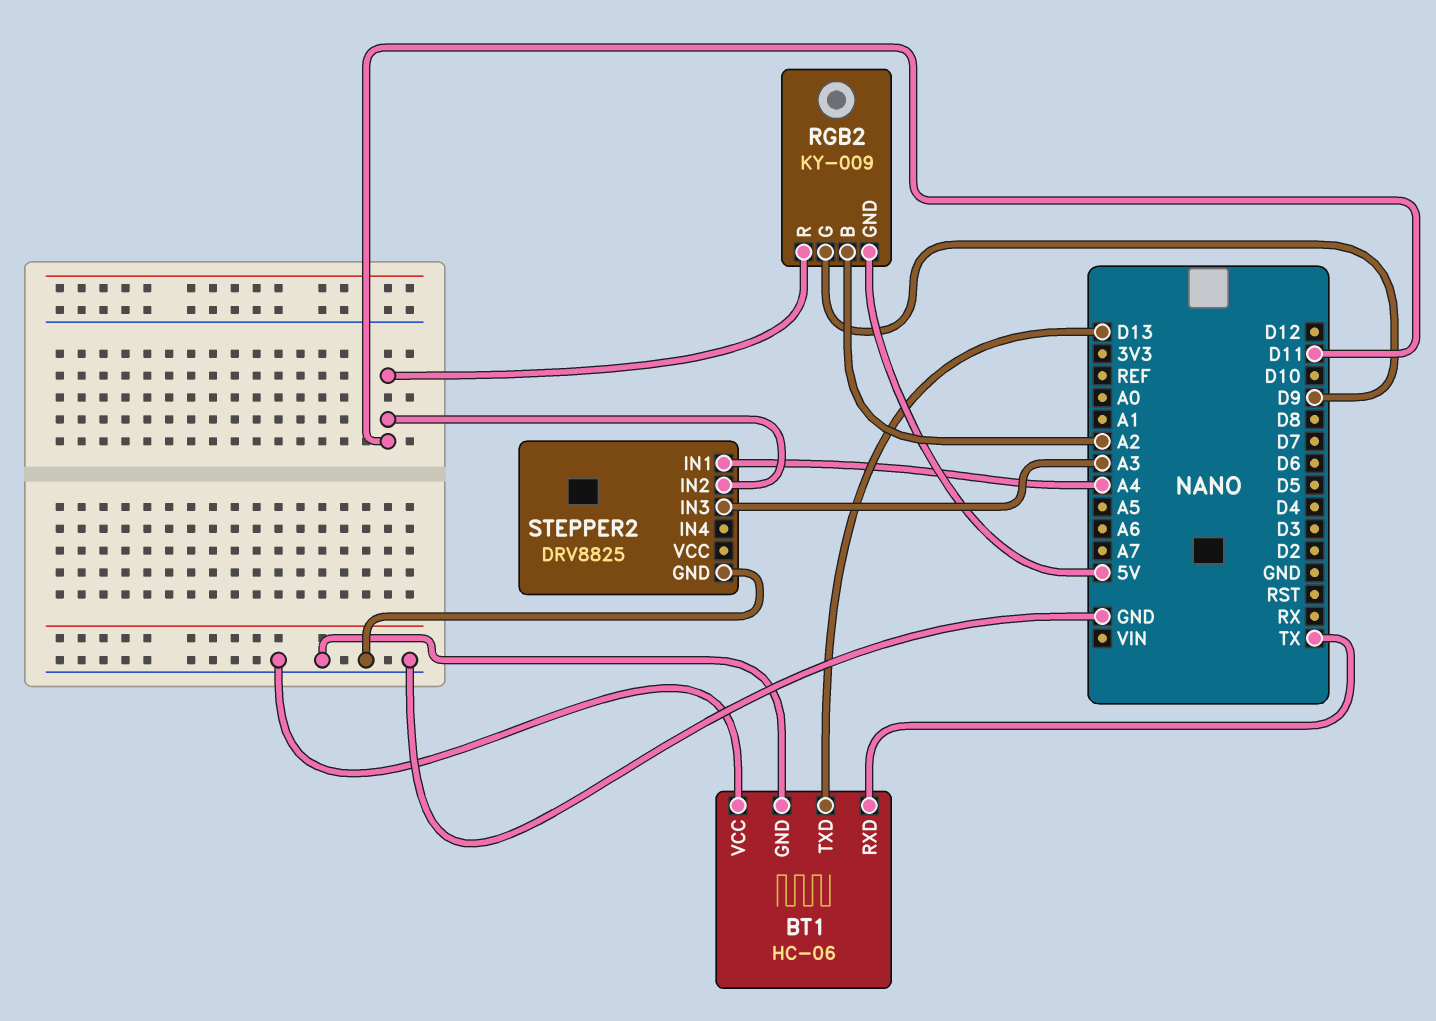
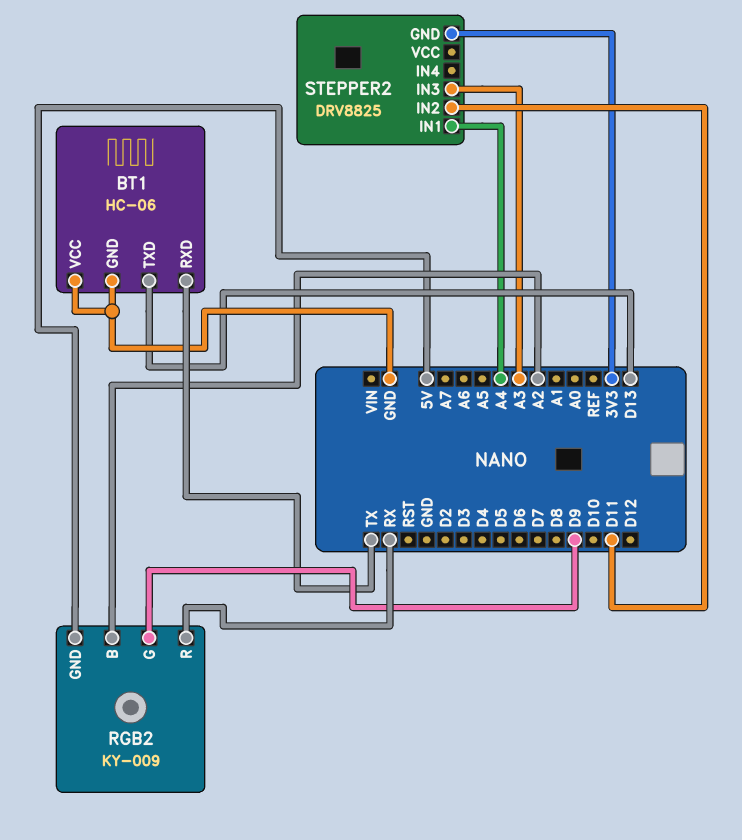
RGB2 pin R: D11 -> RX
STEPPER2 pin GND: GND -> 3V3

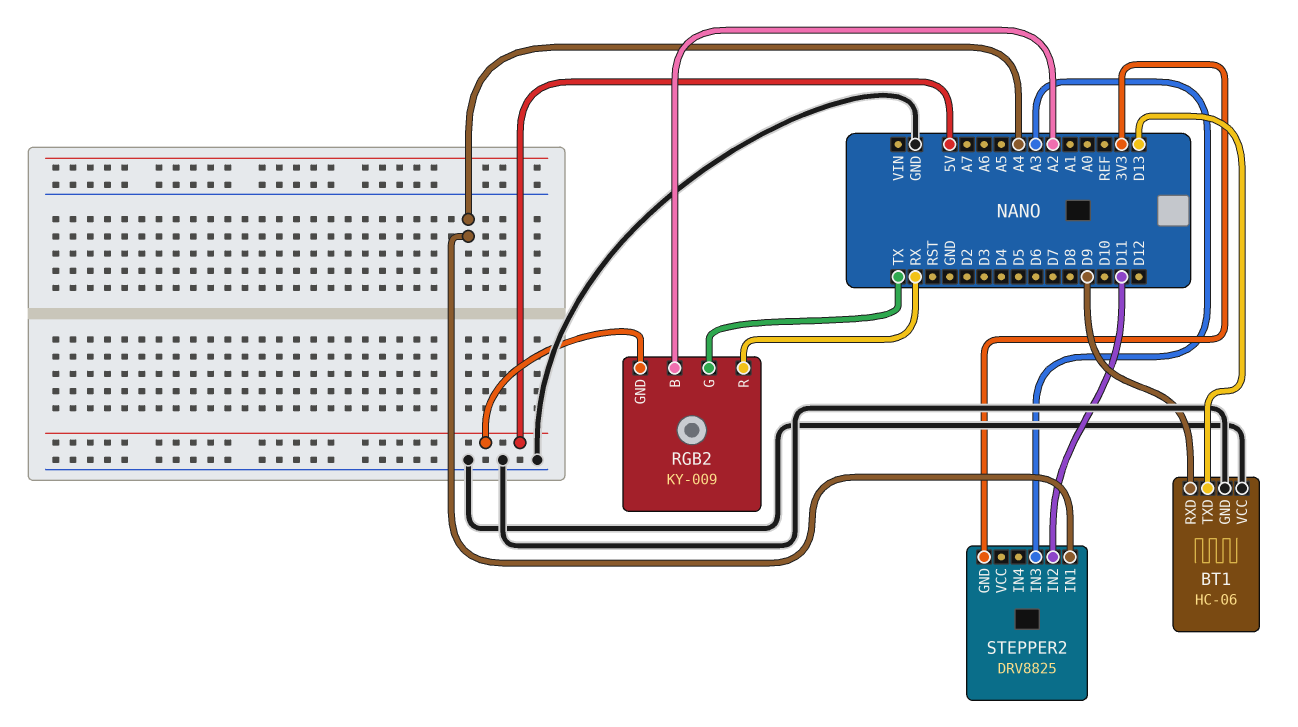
BT1 pin RXD: TX -> D9
RGB2 pin G: D9 -> TX

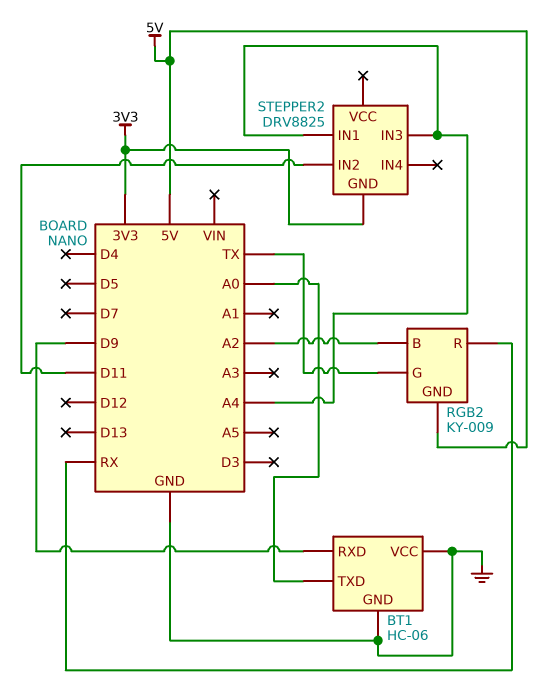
BT1 pin TXD: D13 -> A0
STEPPER2 pin IN3: A3 -> A4

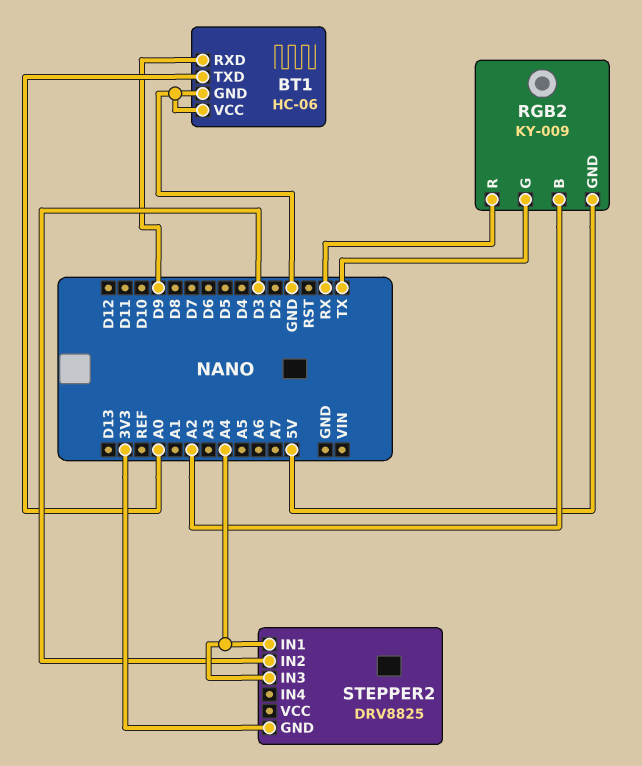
STEPPER2 pin IN2: D11 -> D3

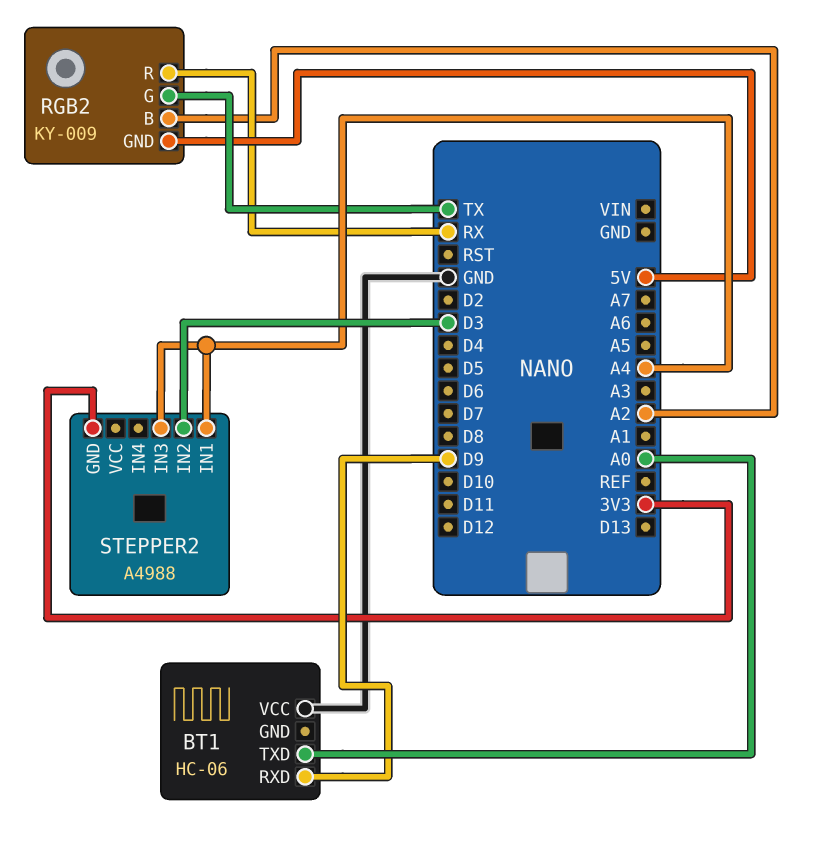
BT1 pin GND: GND -> none
STEPPER2: DRV8825 -> A4988

